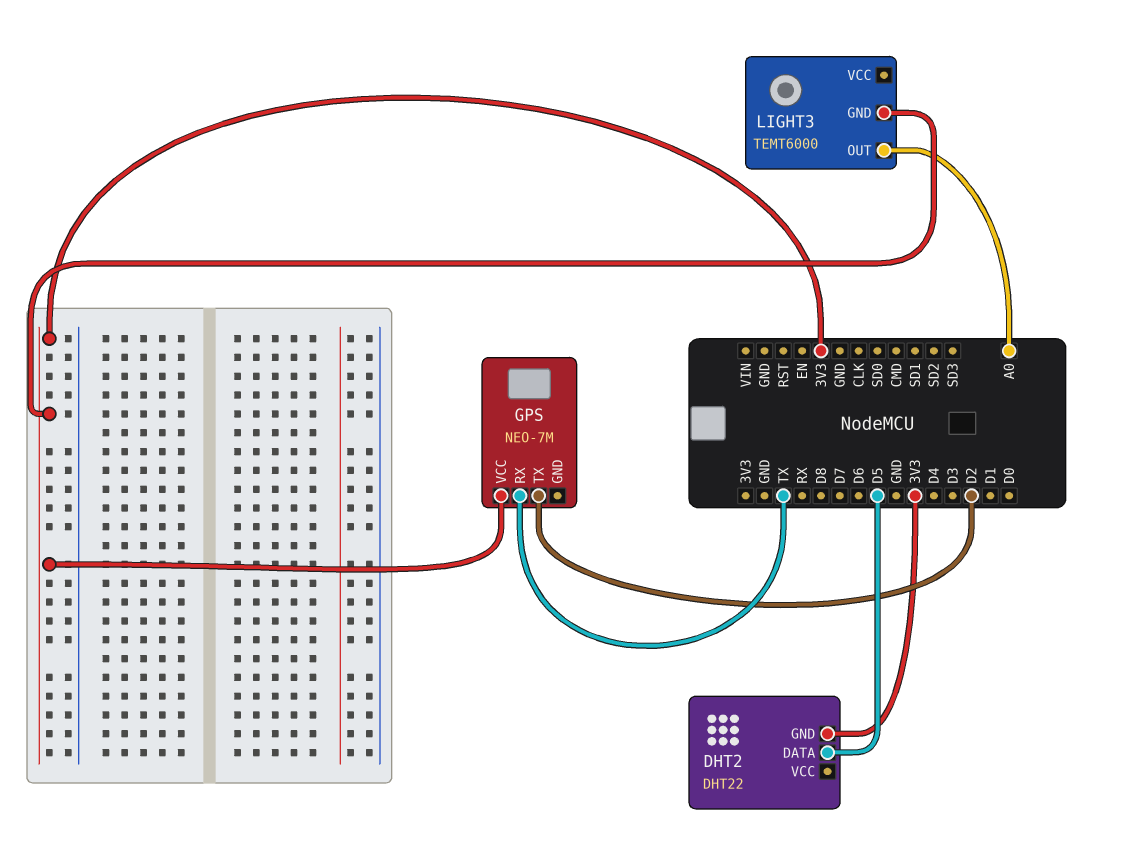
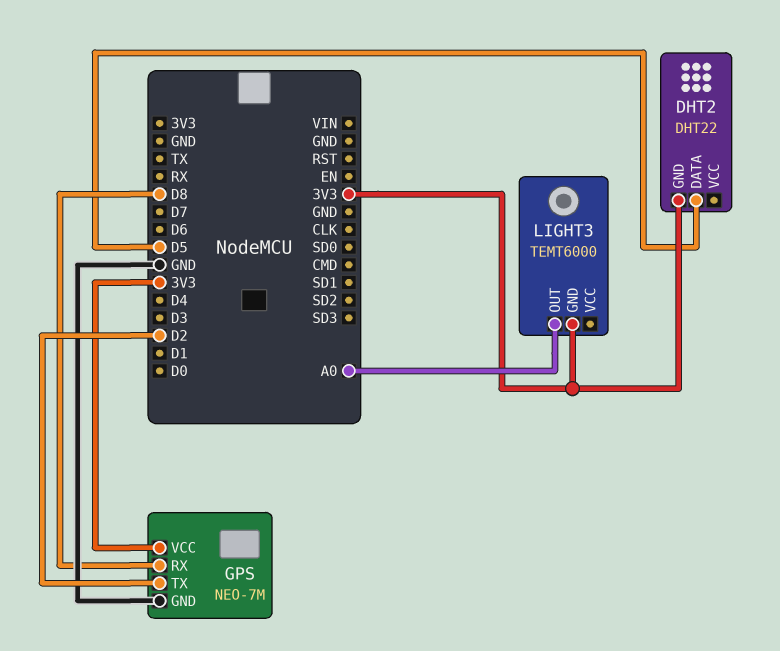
GPS pin GND: none -> GND
GPS pin RX: TX -> D8

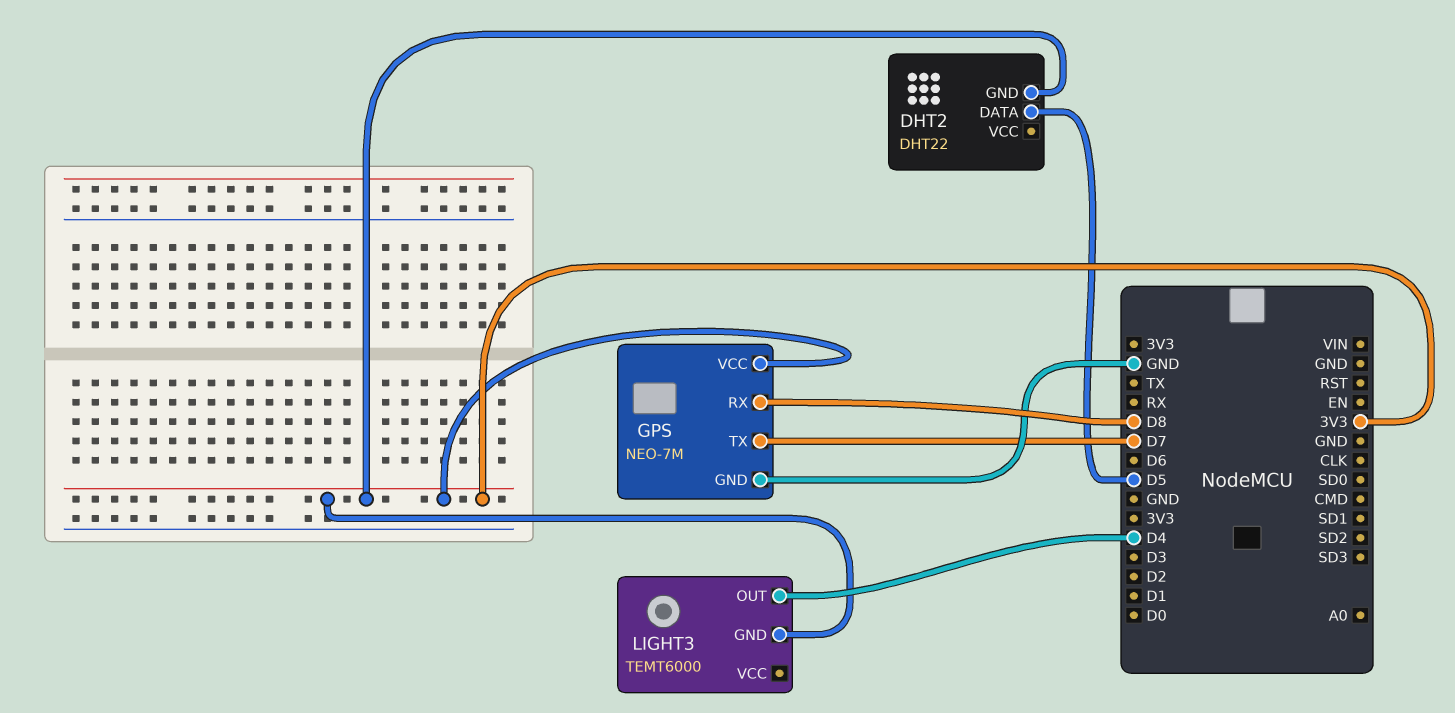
GPS pin TX: D2 -> D7
LIGHT3 pin OUT: A0 -> D4

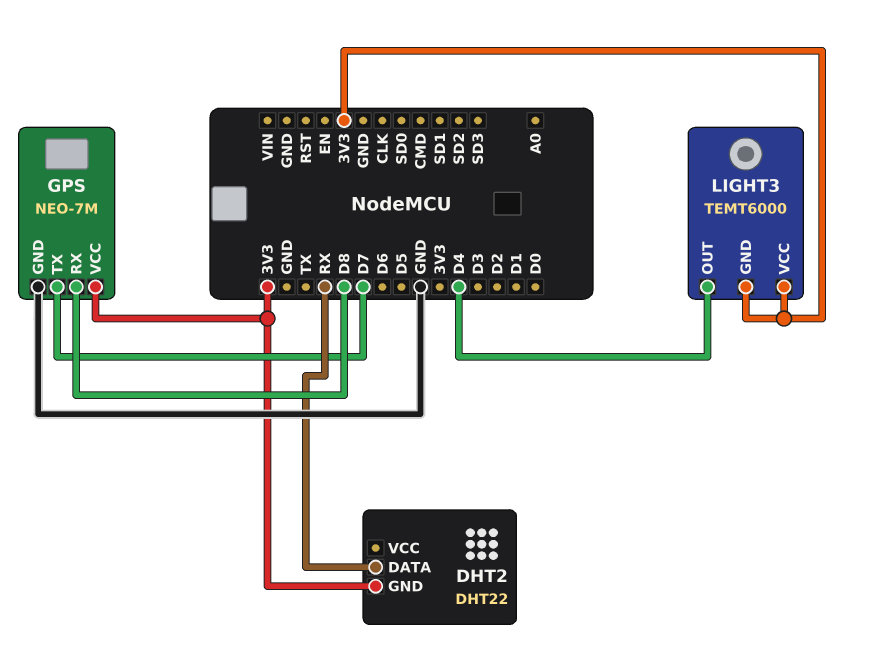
DHT2 pin DATA: D5 -> RX
LIGHT3 pin VCC: none -> 3V3

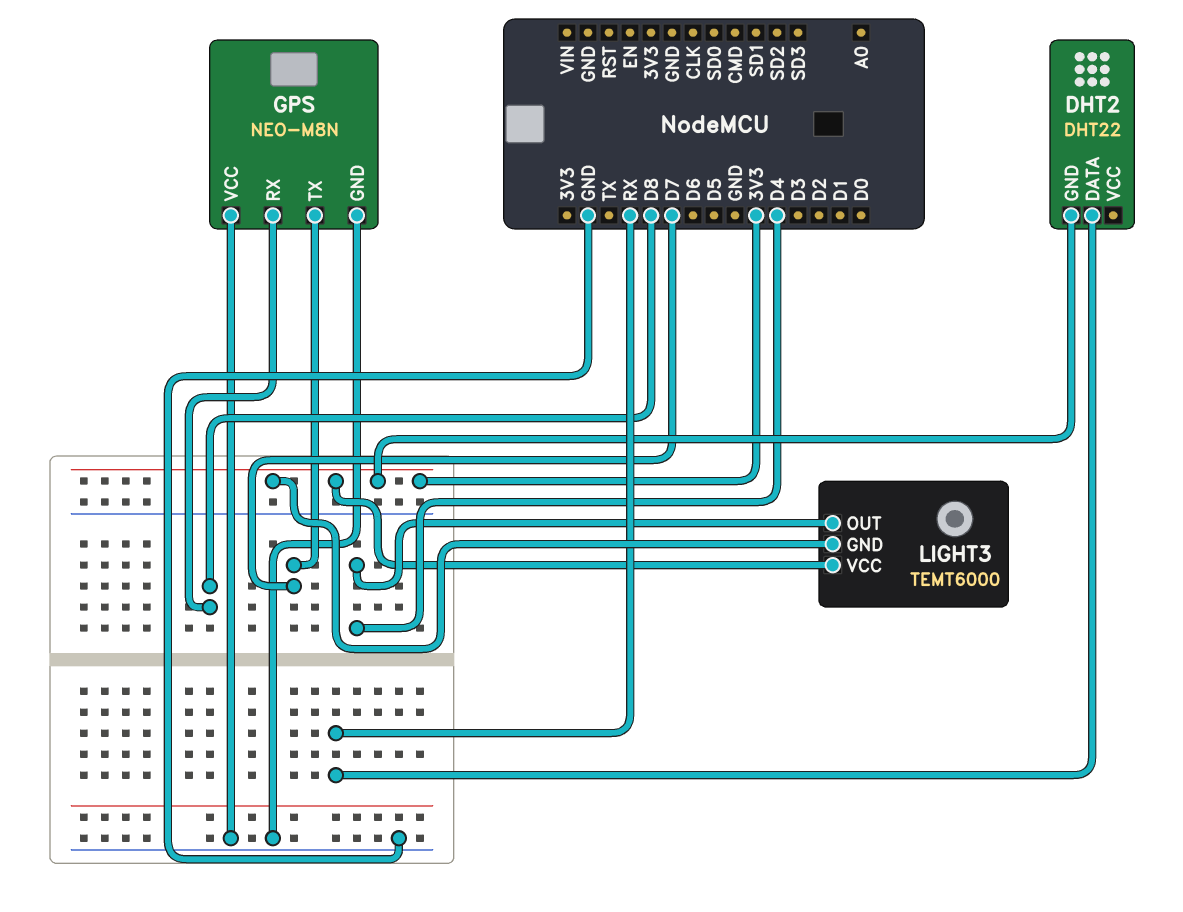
GPS: NEO-7M -> NEO-M8N
GPS pin VCC: 3V3 -> GND

